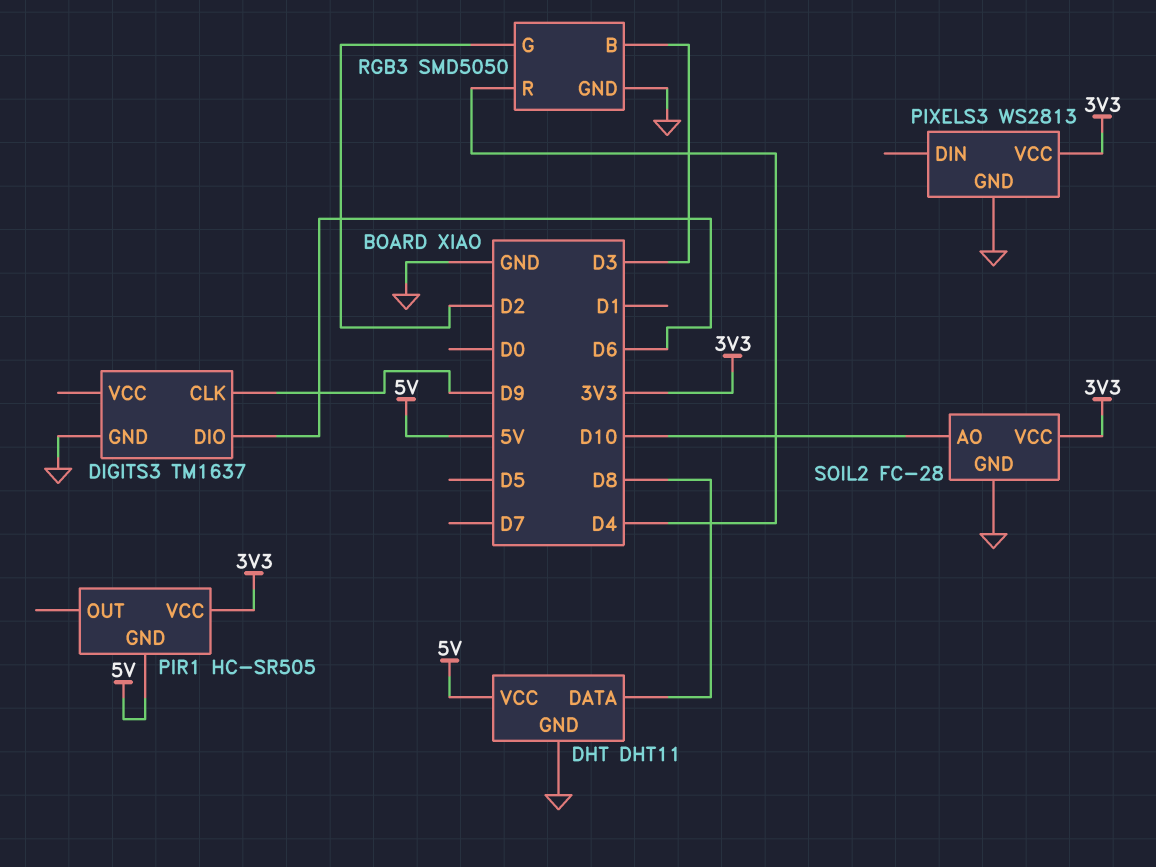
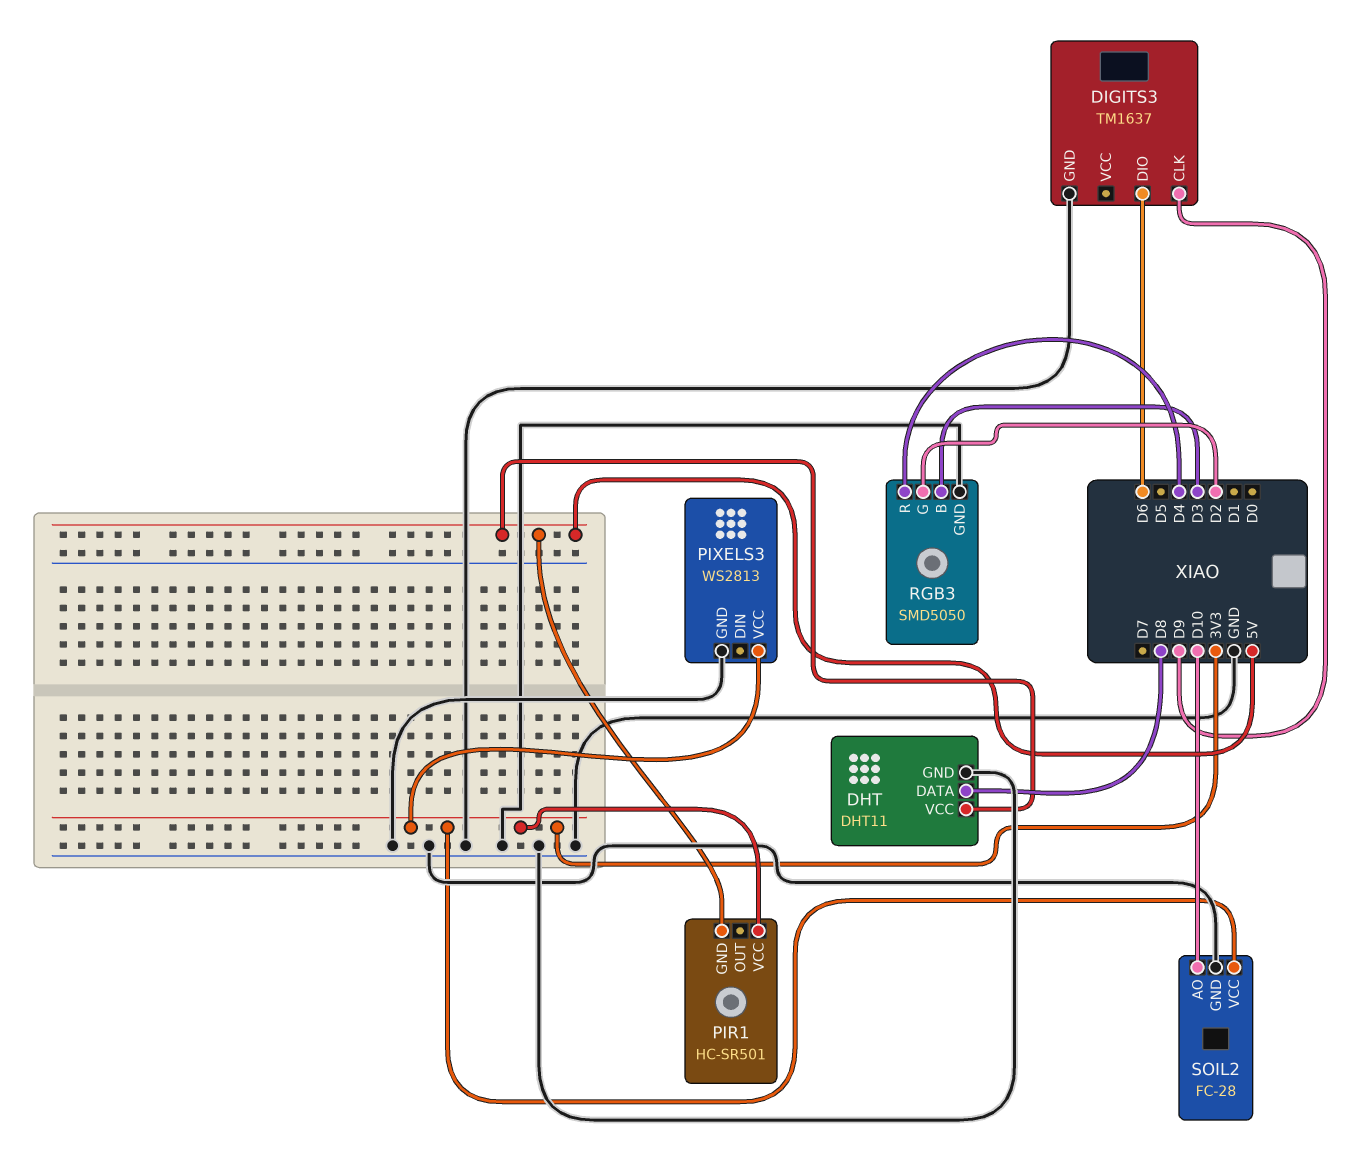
PIR1: HC-SR505 -> HC-SR501

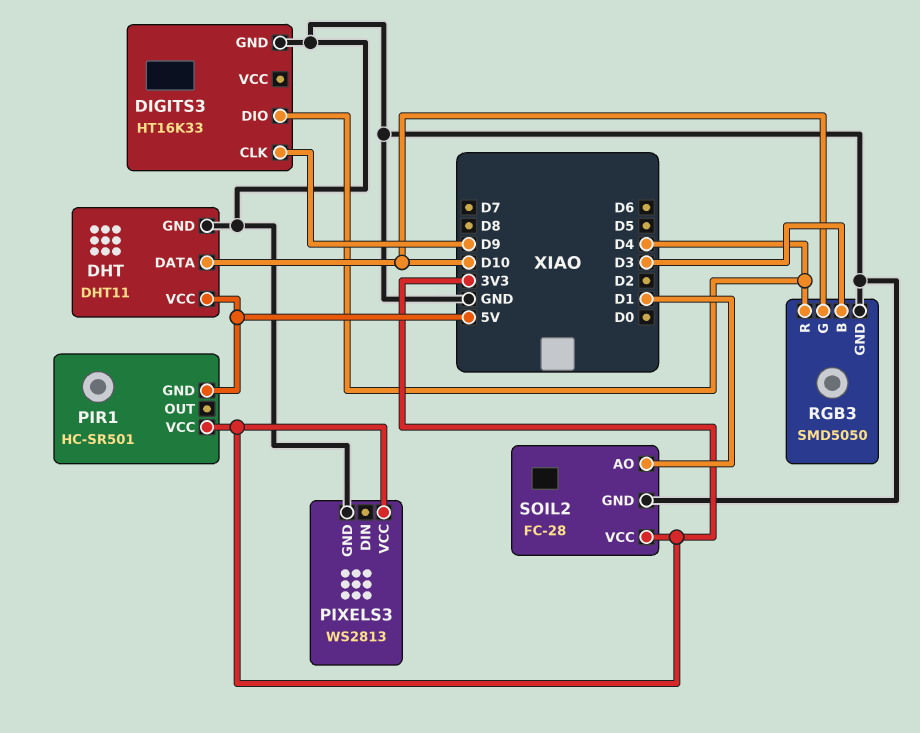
DHT pin DATA: D8 -> D10
DIGITS3: TM1637 -> HT16K33
DIGITS3 pin DIO: D6 -> D4
RGB3 pin G: D2 -> D10
SOIL2 pin AO: D10 -> D1

